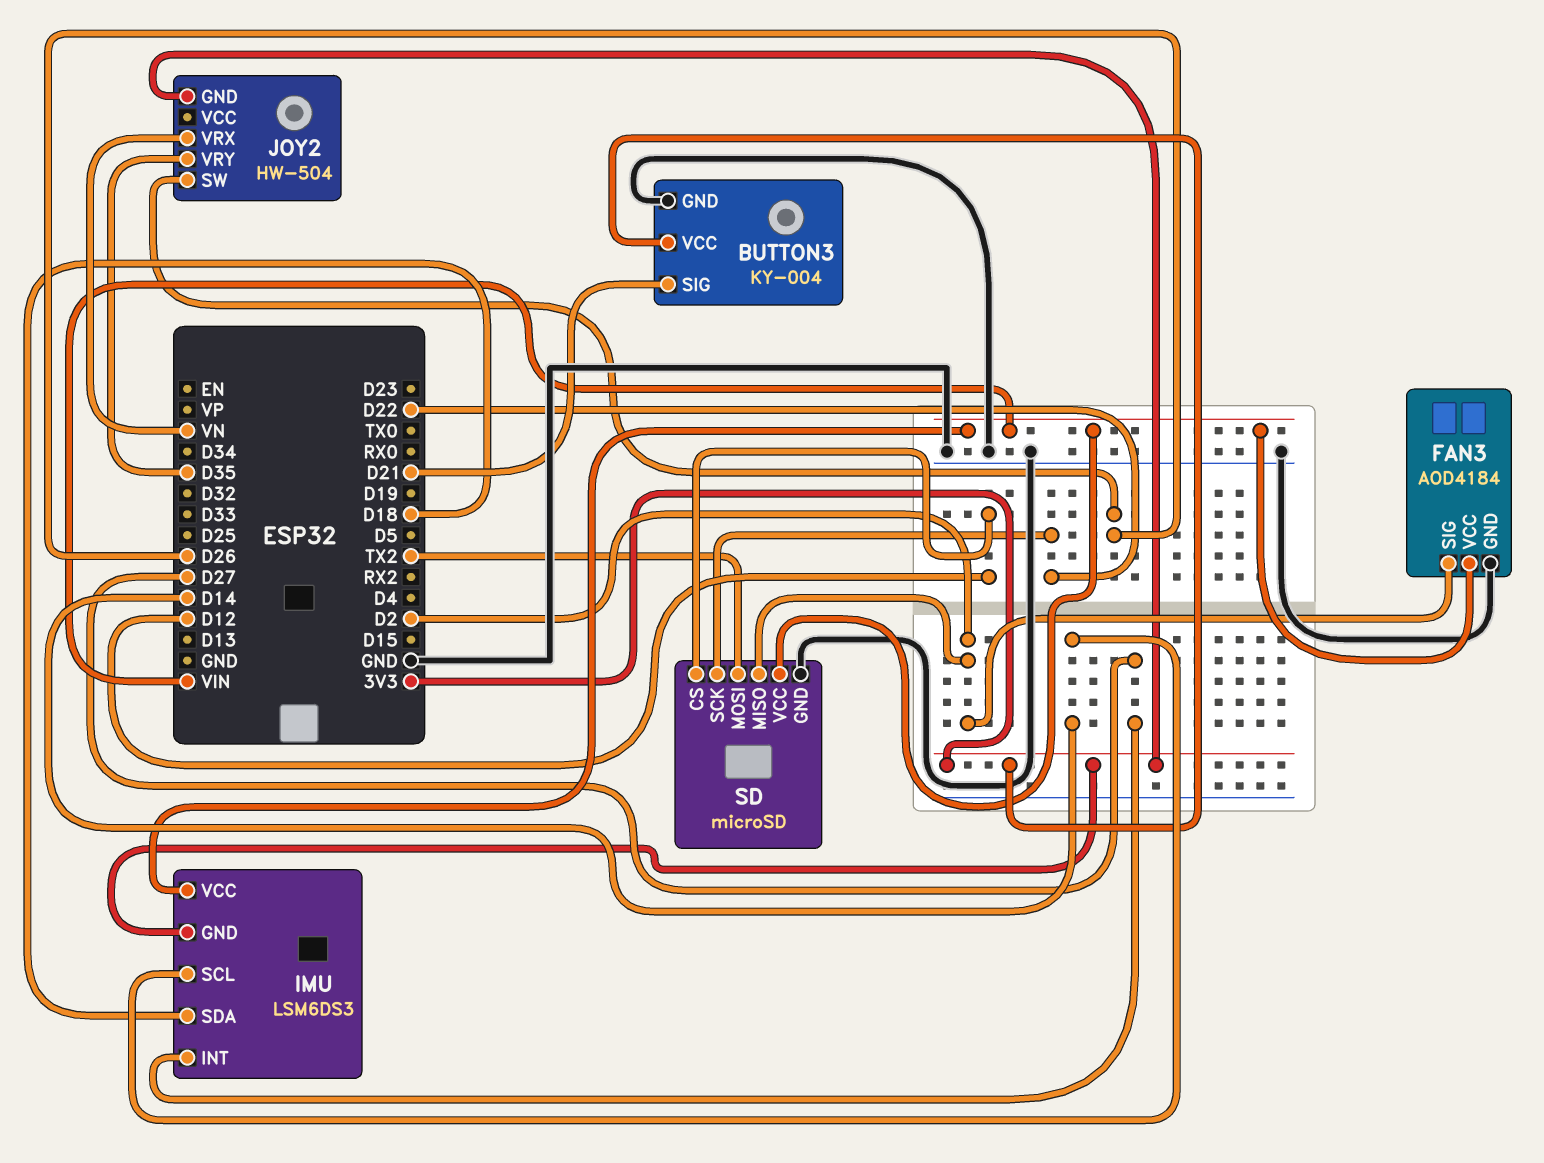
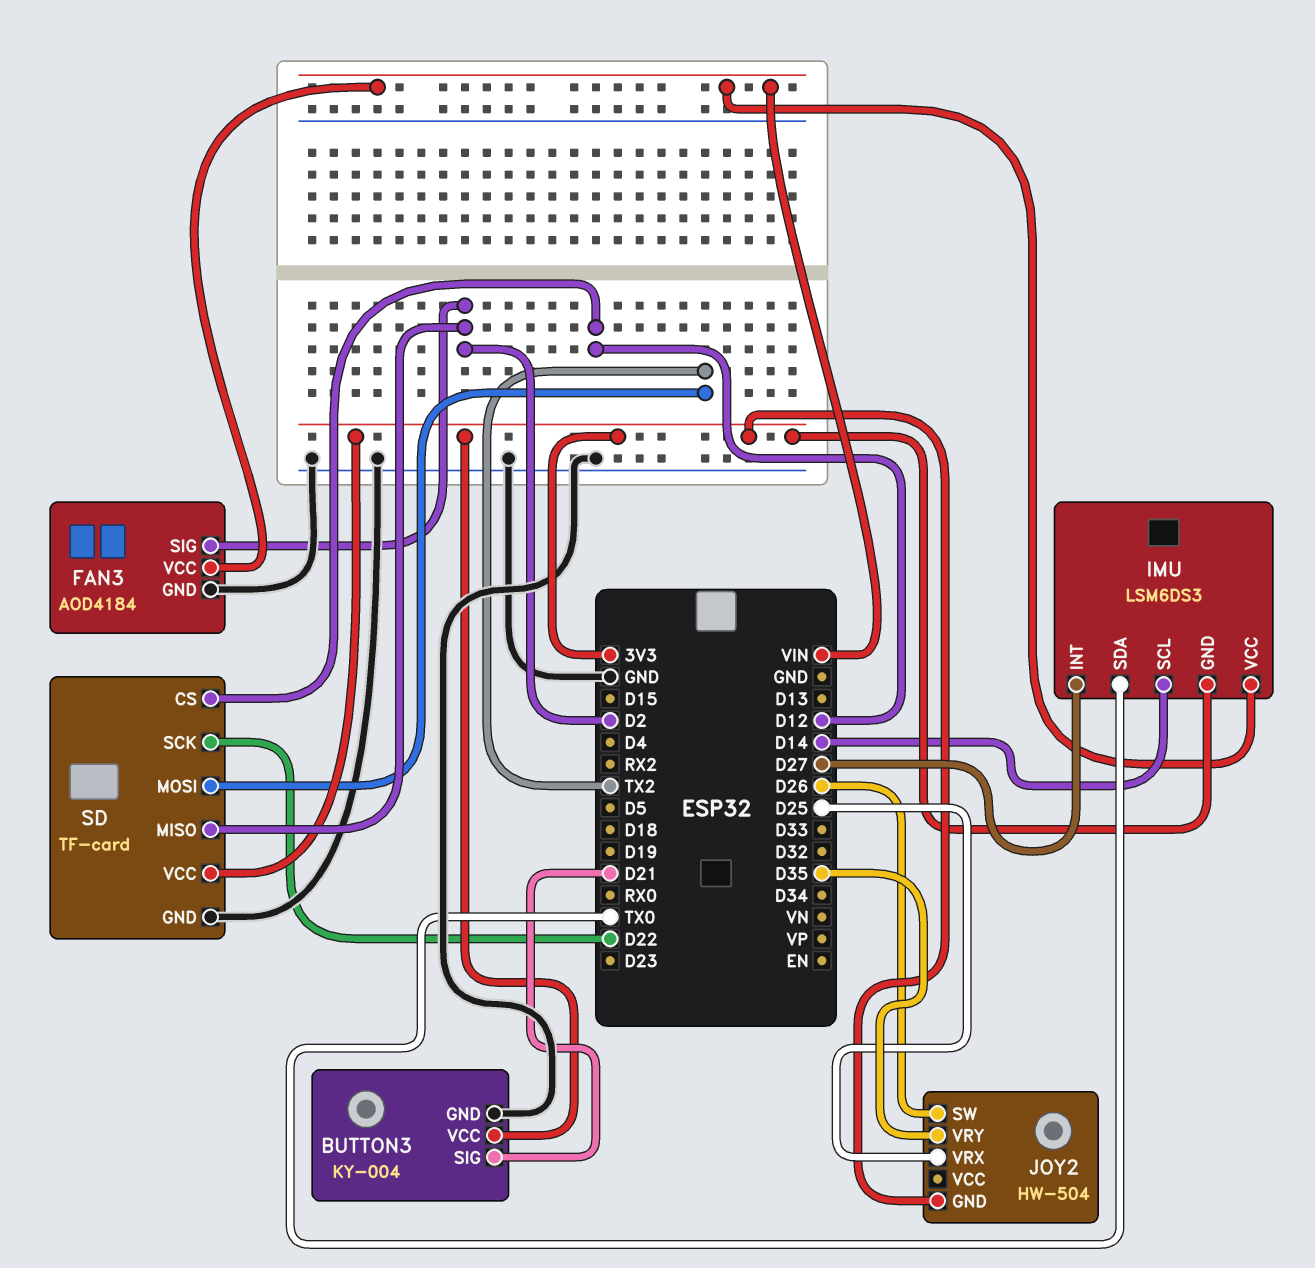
IMU pin SDA: D18 -> TX0
JOY2 pin VRX: VN -> D25
SD: microSD -> TF-card
SD pin VCC: VIN -> 3V3

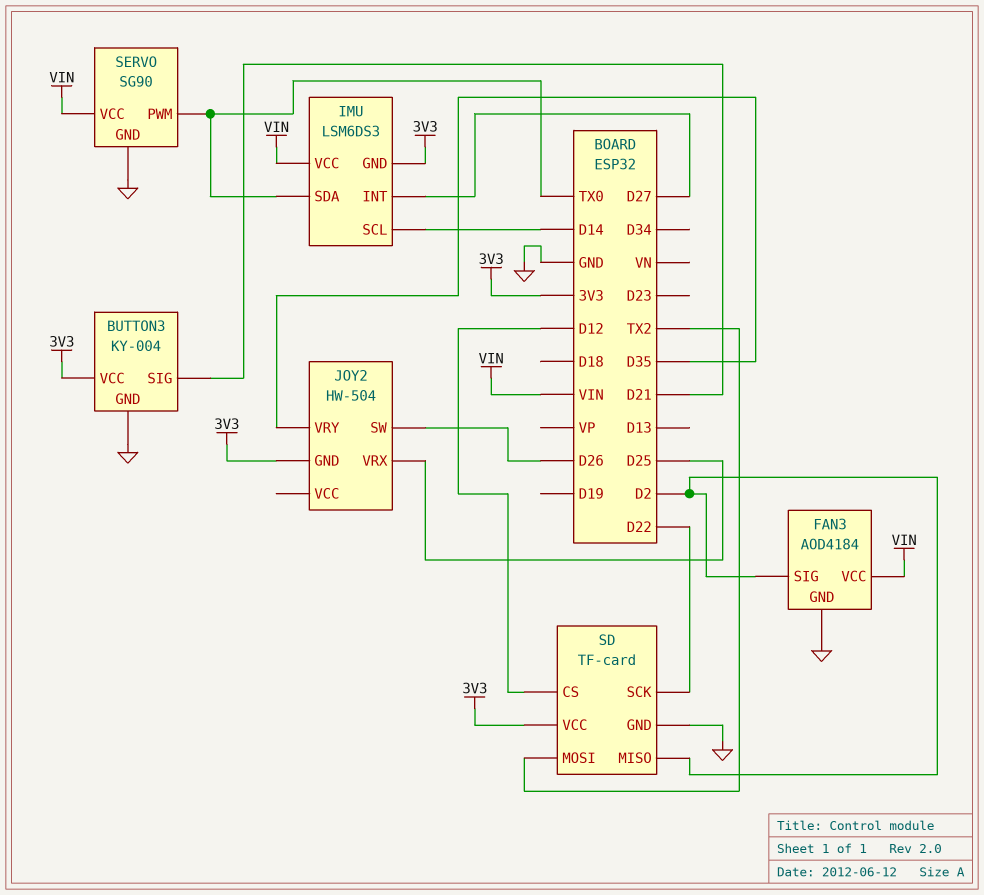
SERVO: none -> SG90
SERVO pin GND: none -> GND
SERVO pin PWM: none -> TX0
SERVO pin VCC: none -> VIN

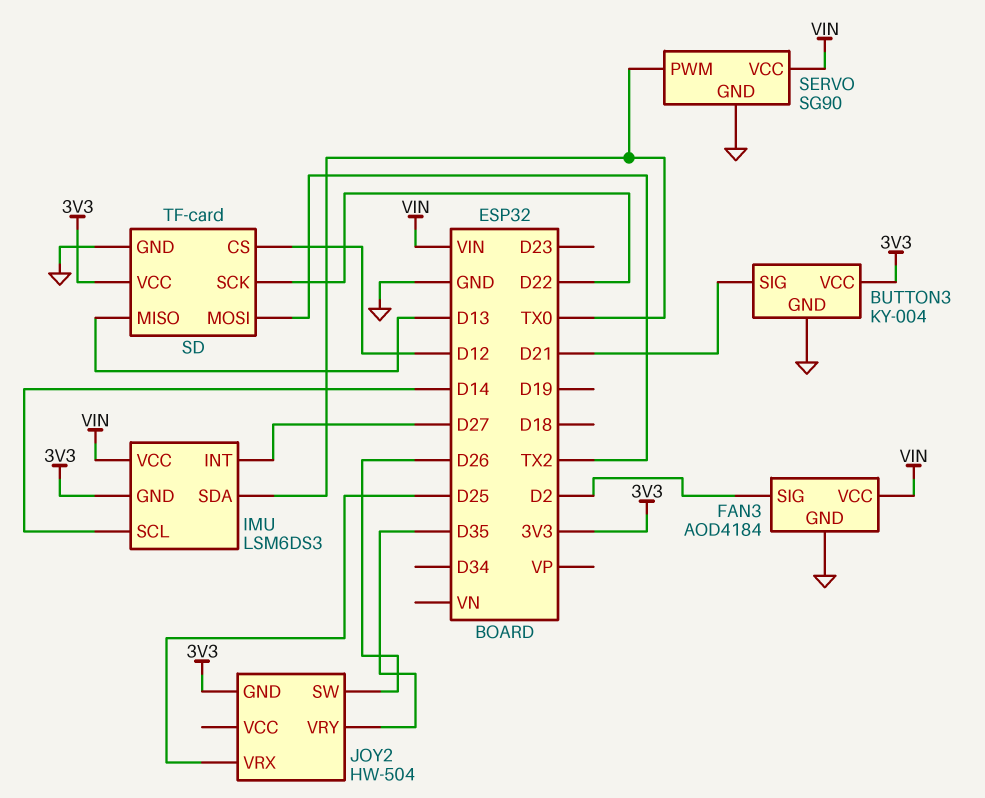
SD pin MISO: D2 -> D13

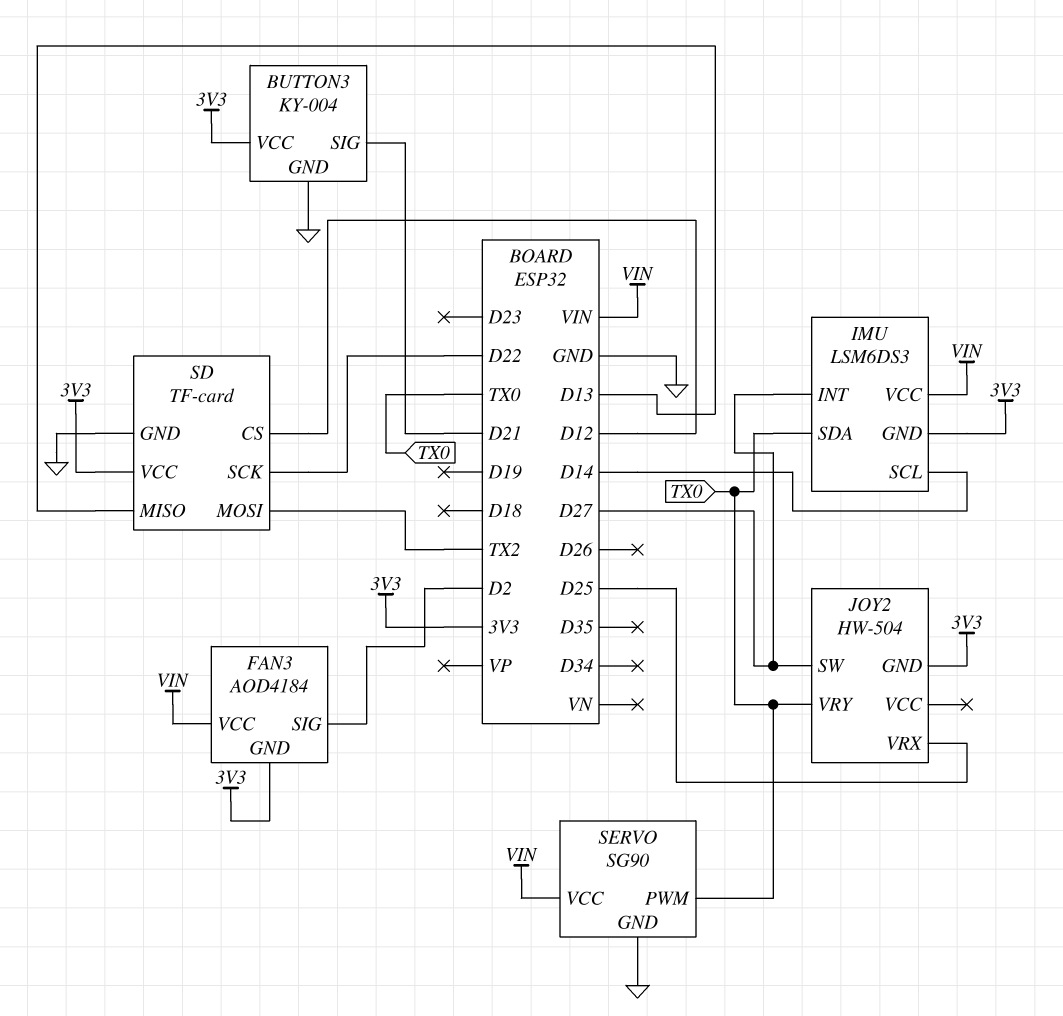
FAN3 pin GND: GND -> 3V3
JOY2 pin SW: D26 -> D27
JOY2 pin VRY: D35 -> TX0

